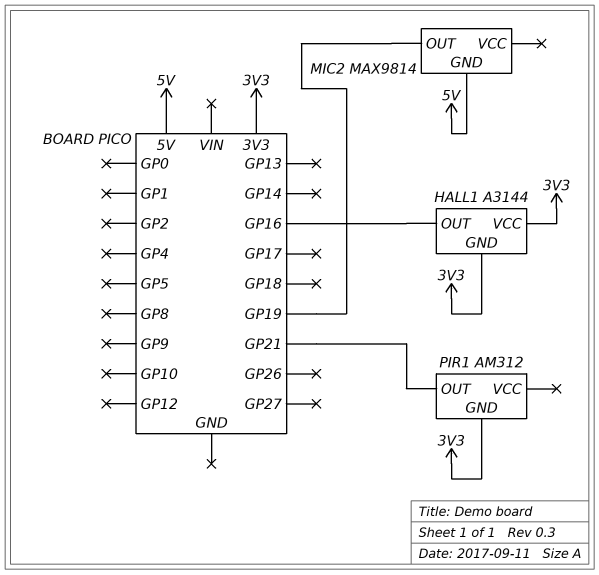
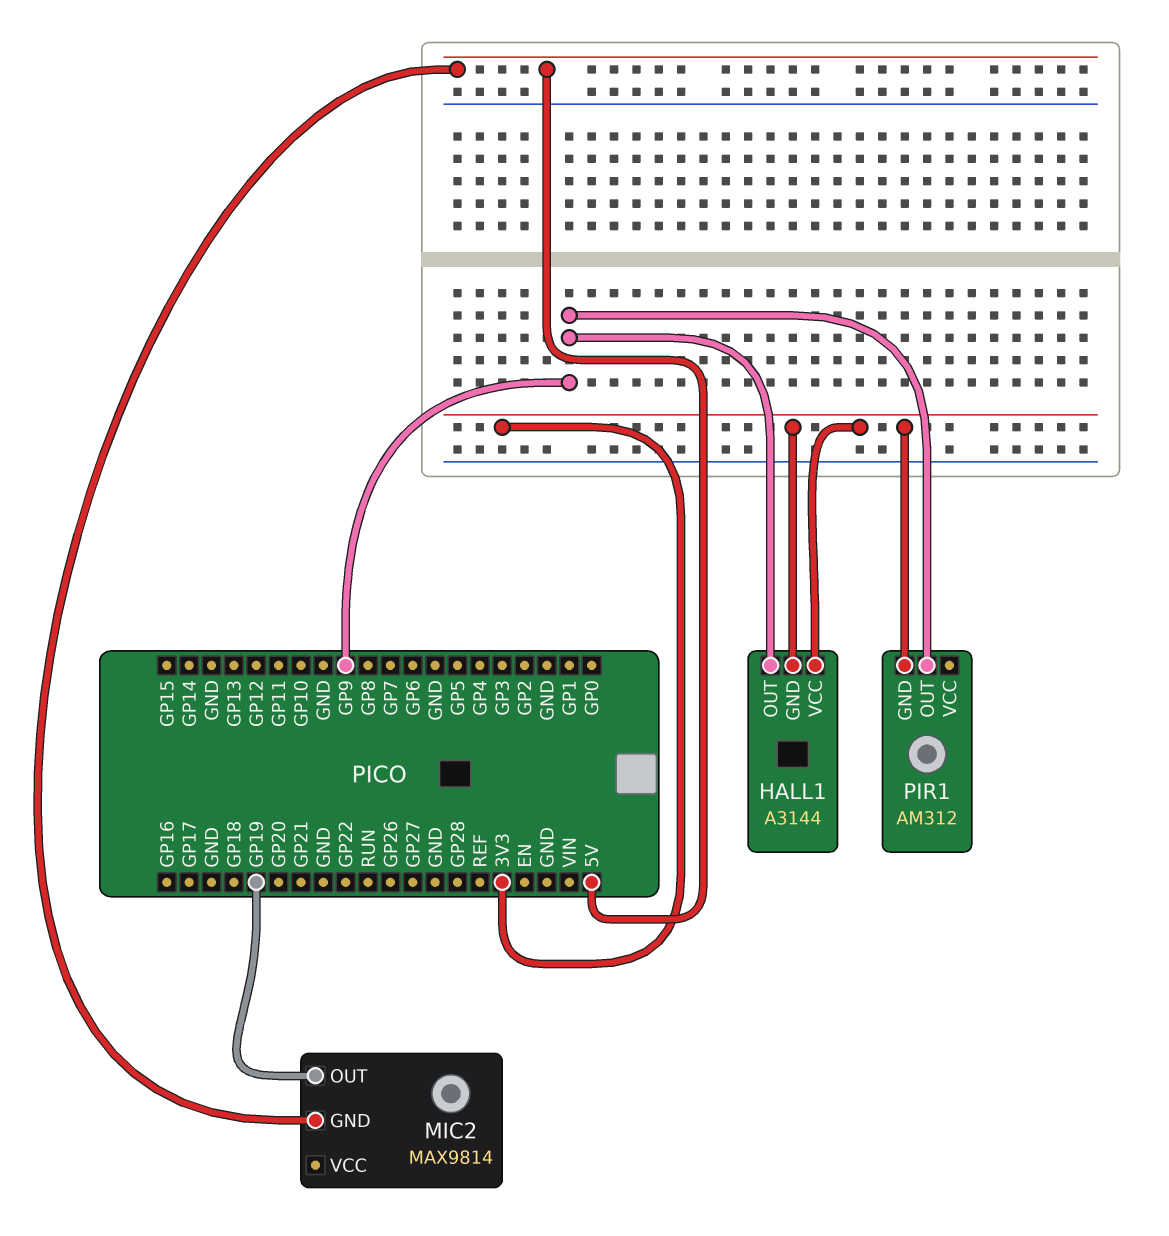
HALL1 pin OUT: GP16 -> GP9
PIR1 pin OUT: GP21 -> GP9

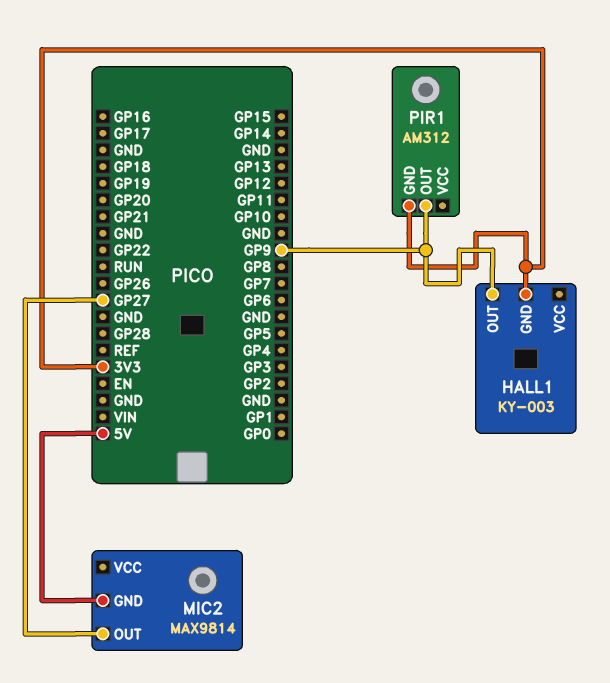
HALL1: A3144 -> KY-003
HALL1 pin VCC: 3V3 -> none
MIC2 pin OUT: GP19 -> GP27

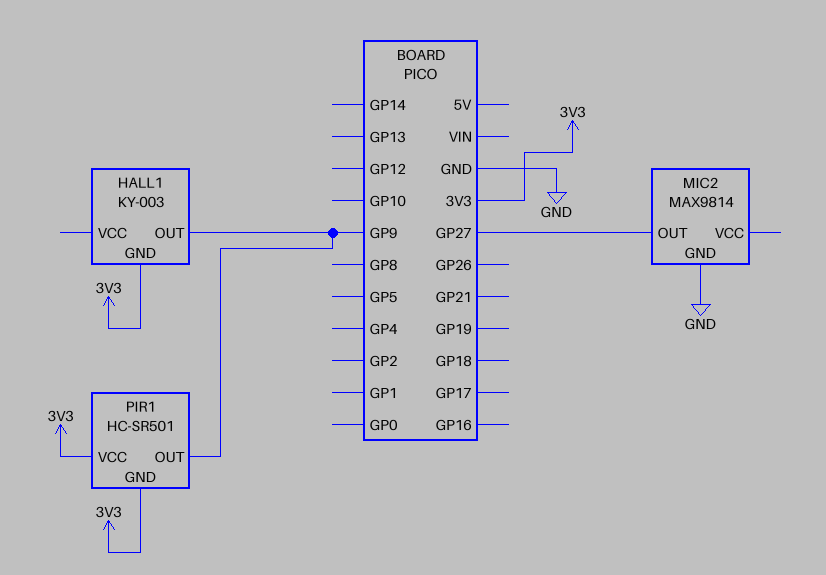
MIC2 pin GND: 5V -> GND
PIR1: AM312 -> HC-SR501
PIR1 pin VCC: none -> 3V3

